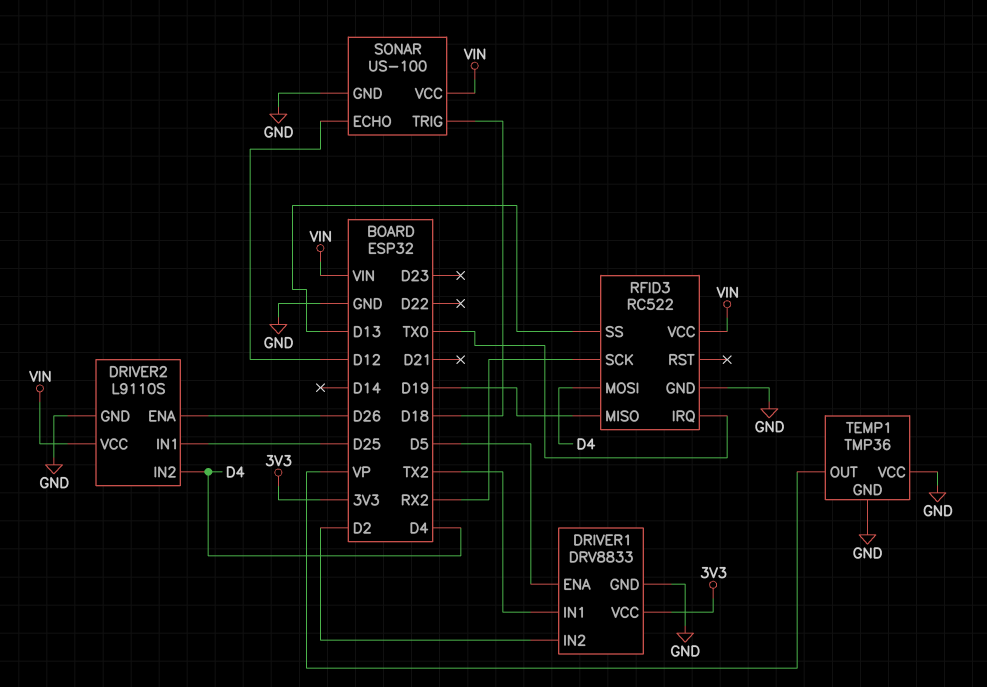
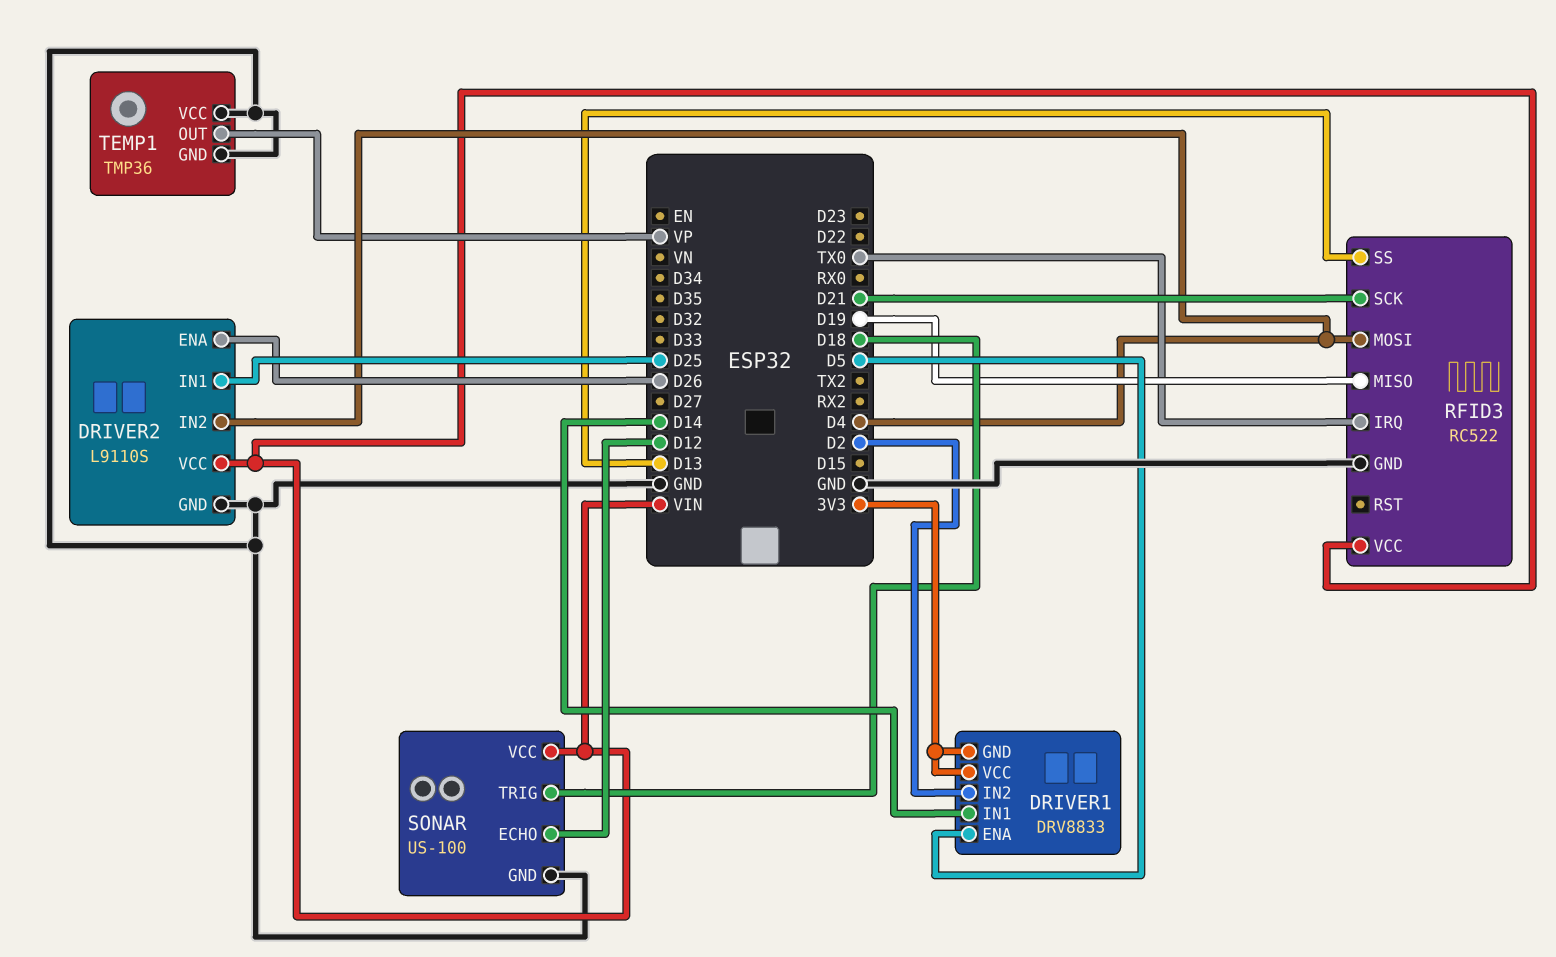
DRIVER1 pin GND: GND -> 3V3
DRIVER1 pin IN1: TX2 -> D14
RFID3 pin SCK: RX2 -> D21

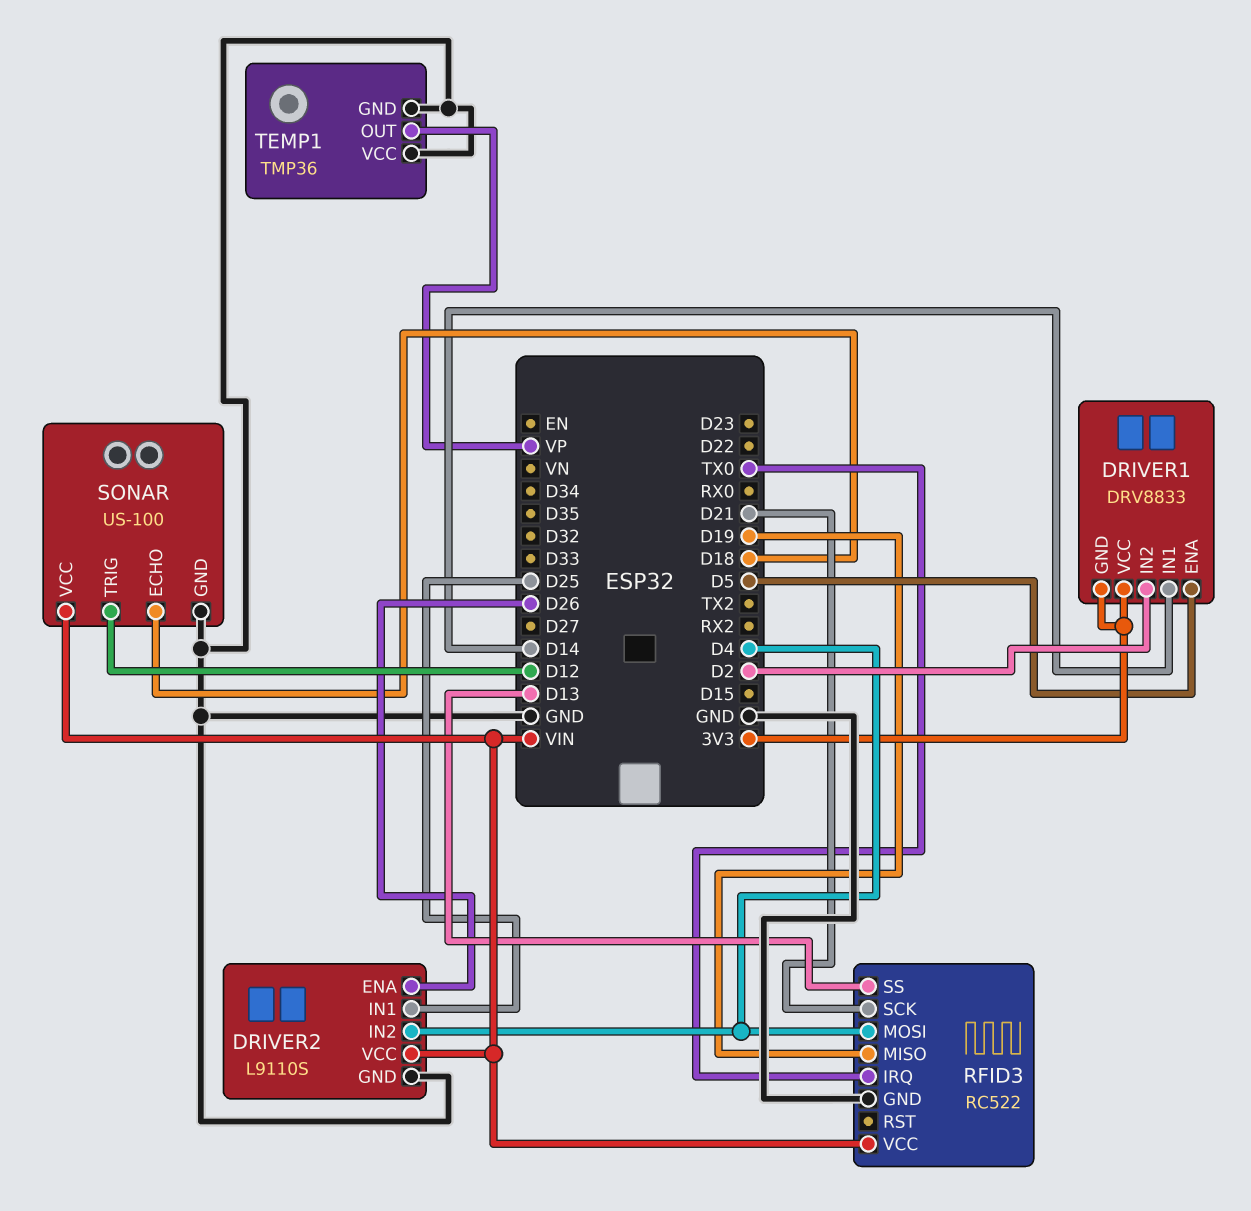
SONAR pin ECHO: D12 -> D18
SONAR pin TRIG: D18 -> D12

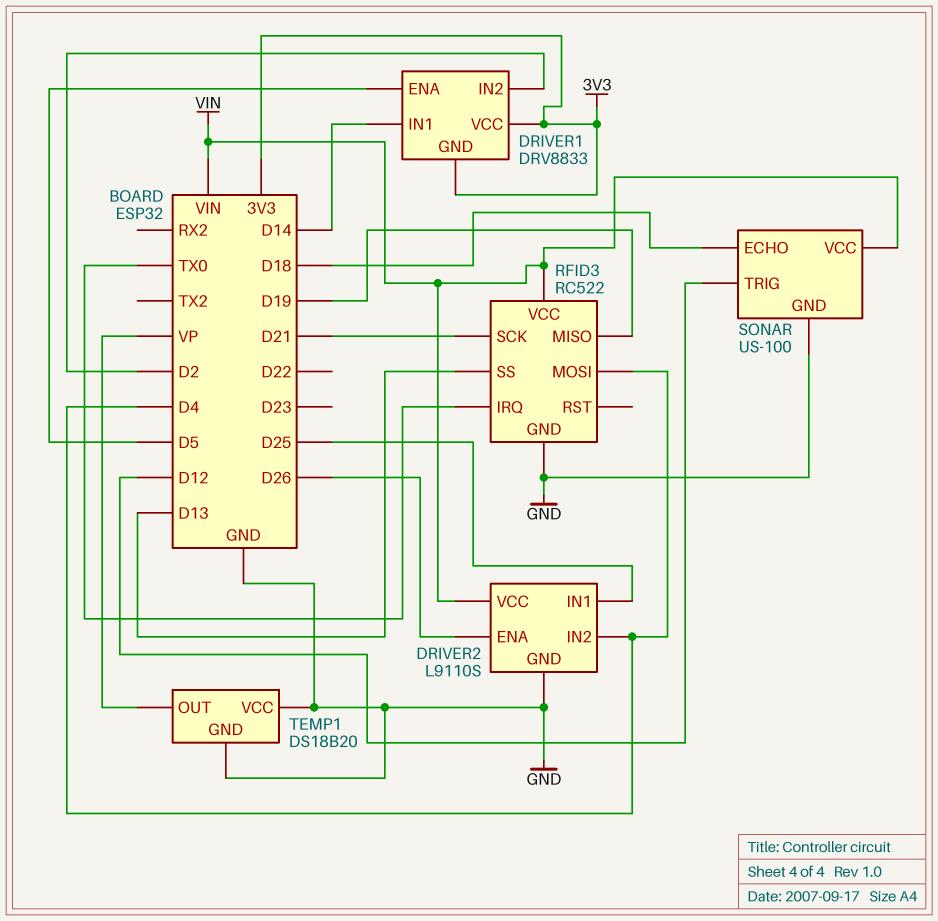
TEMP1: TMP36 -> DS18B20

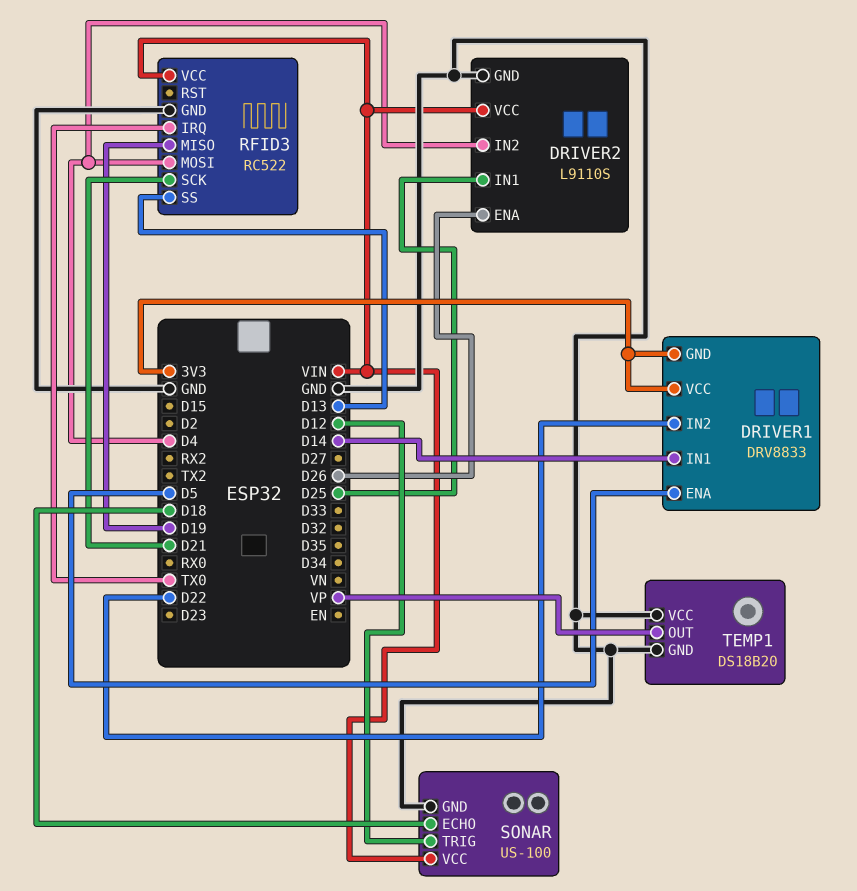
DRIVER1 pin IN2: D2 -> D22

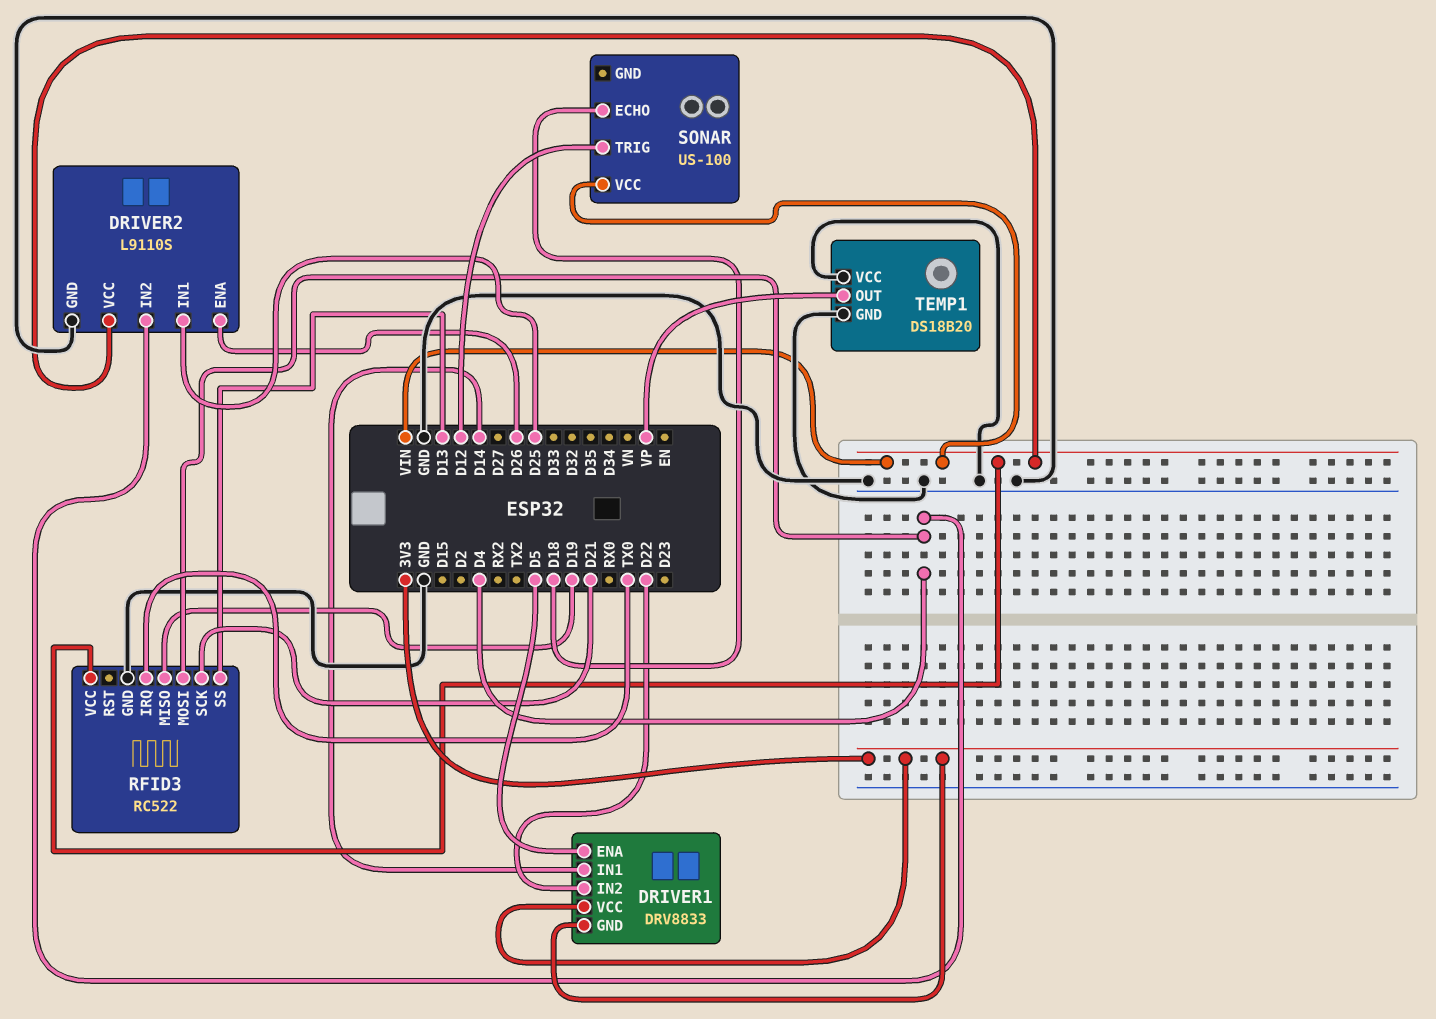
SONAR pin GND: GND -> none

